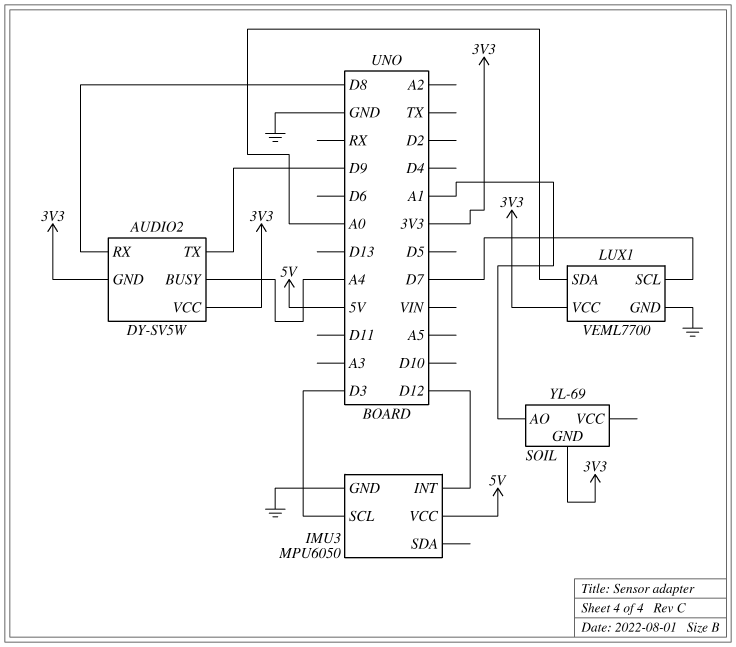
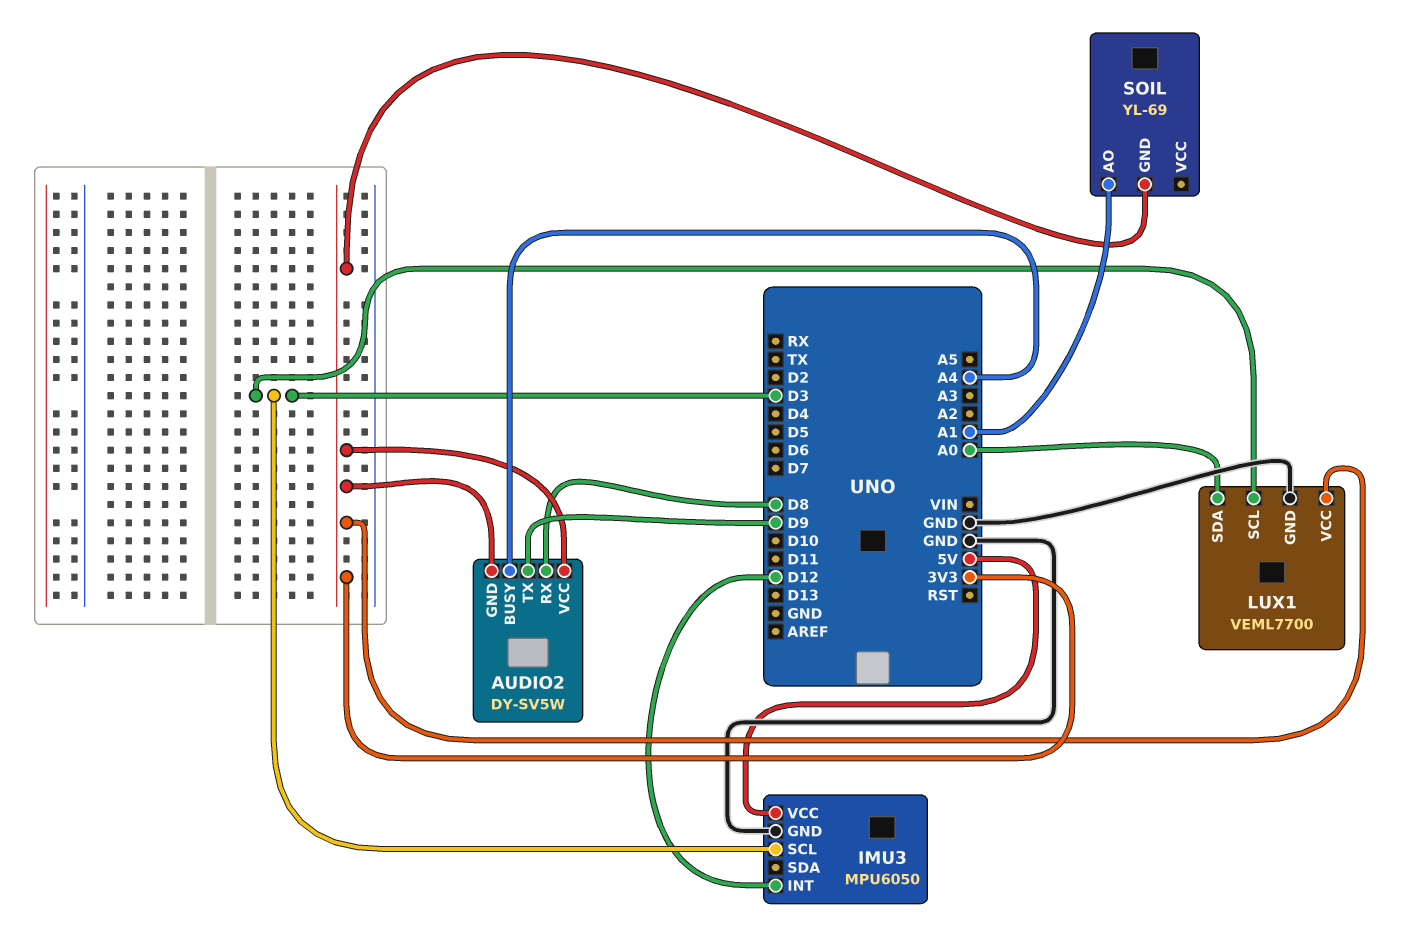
LUX1 pin SCL: D7 -> D3

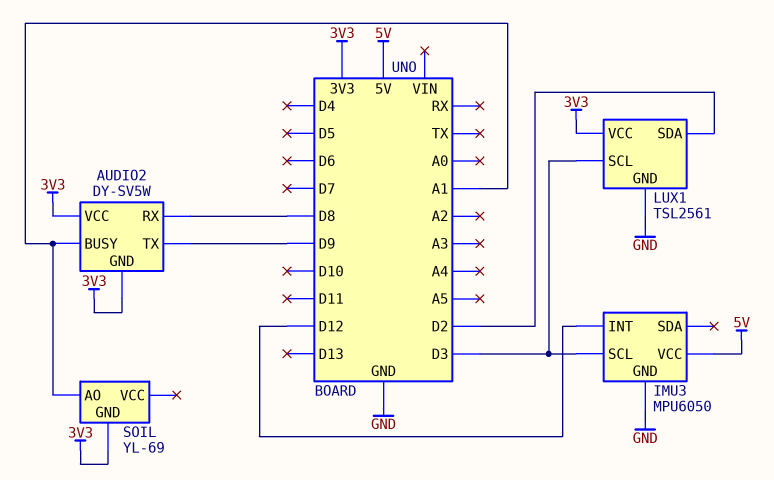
AUDIO2 pin BUSY: A4 -> A1
LUX1: VEML7700 -> TSL2561
LUX1 pin SDA: A0 -> D2

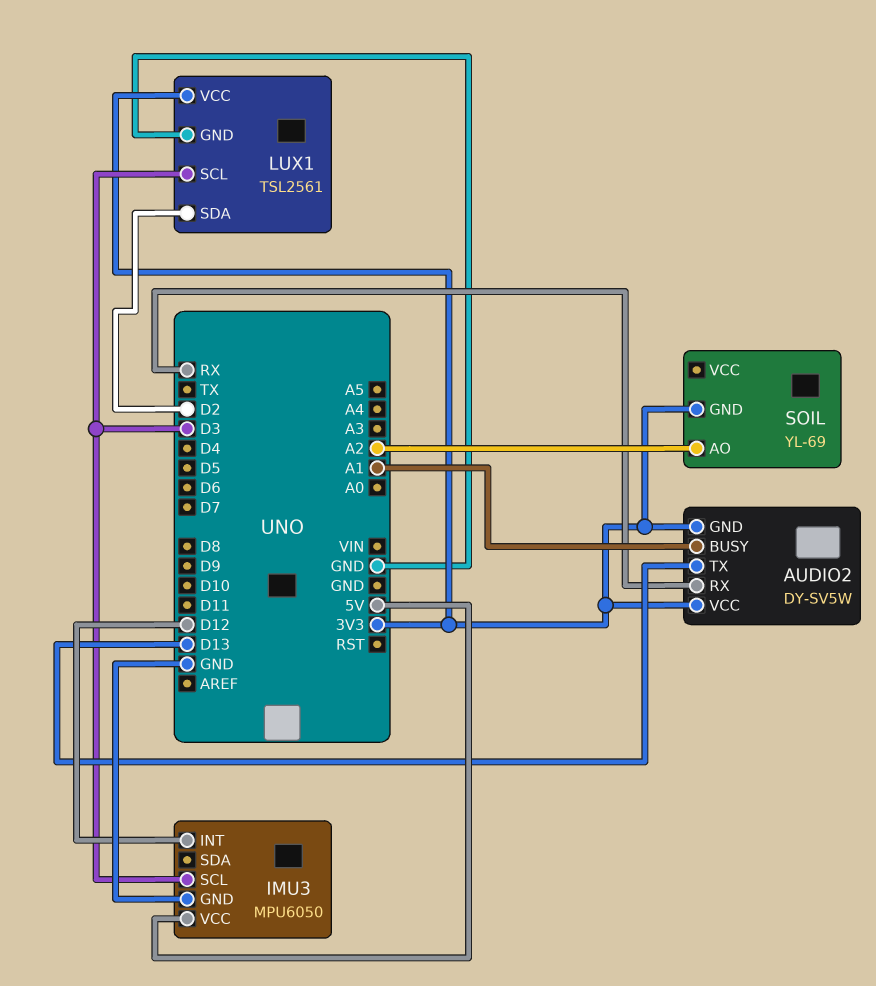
AUDIO2 pin RX: D8 -> RX
AUDIO2 pin TX: D9 -> D13
SOIL pin AO: A1 -> A2

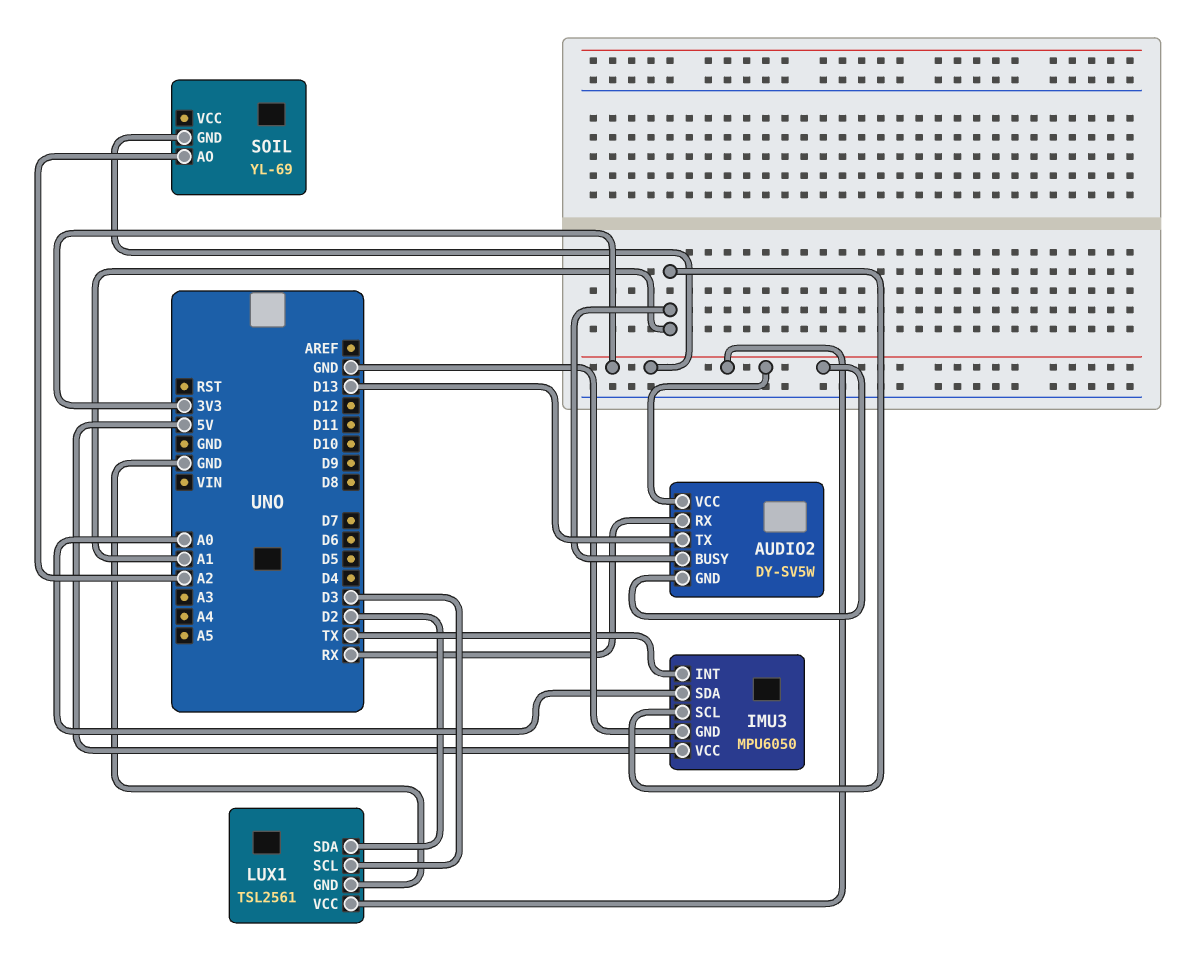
IMU3 pin INT: D12 -> TX
IMU3 pin SCL: D3 -> A1
IMU3 pin SDA: none -> A0

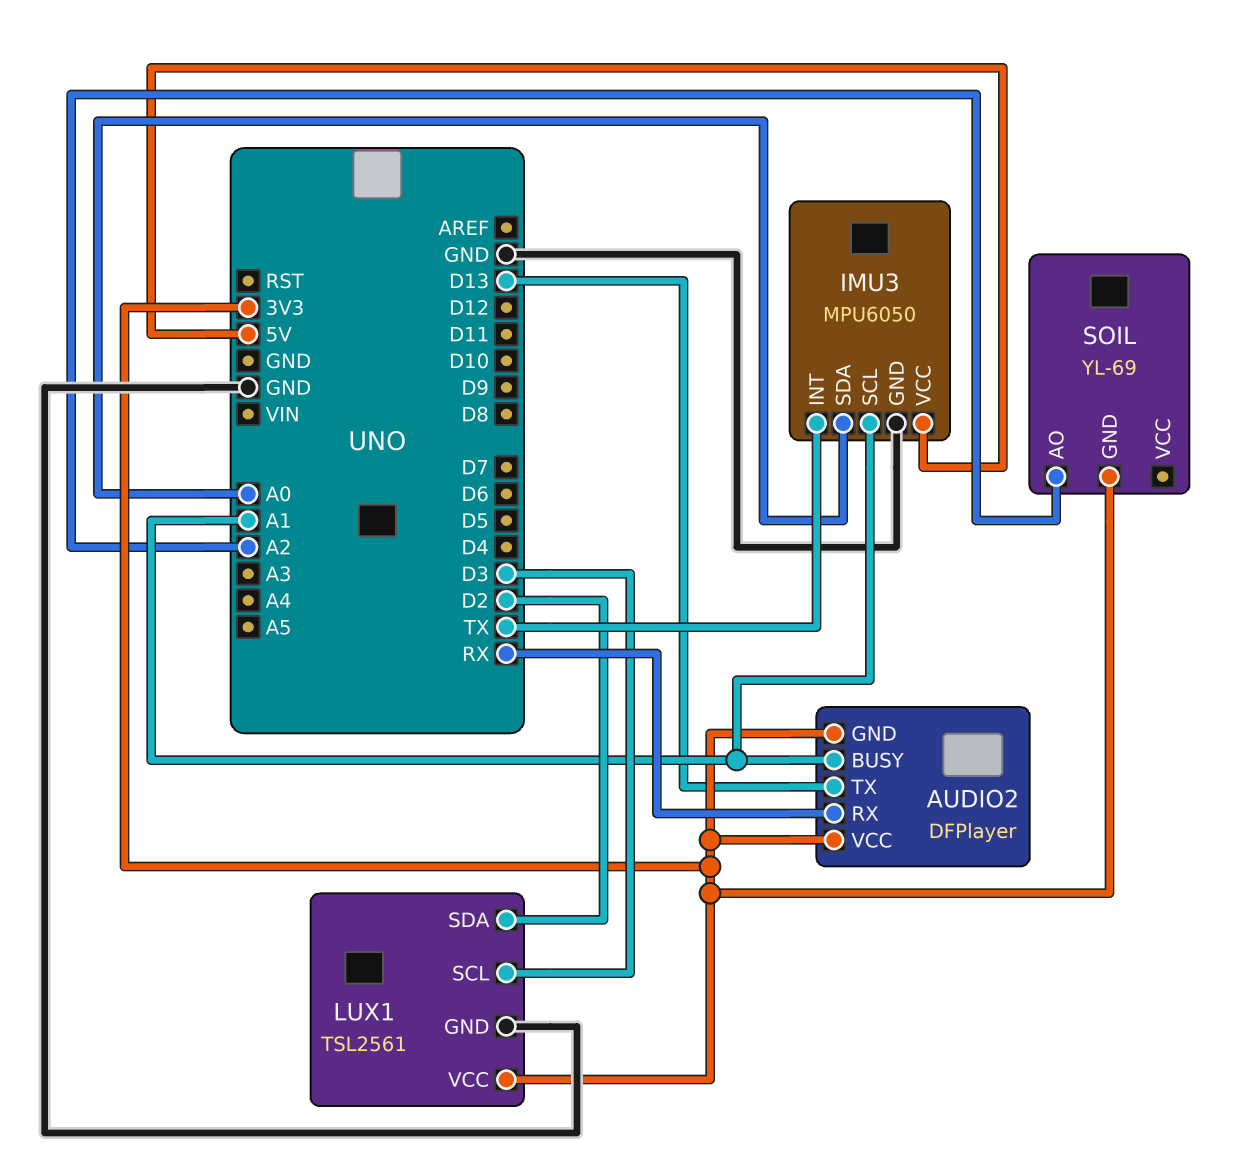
AUDIO2: DY-SV5W -> DFPlayer

